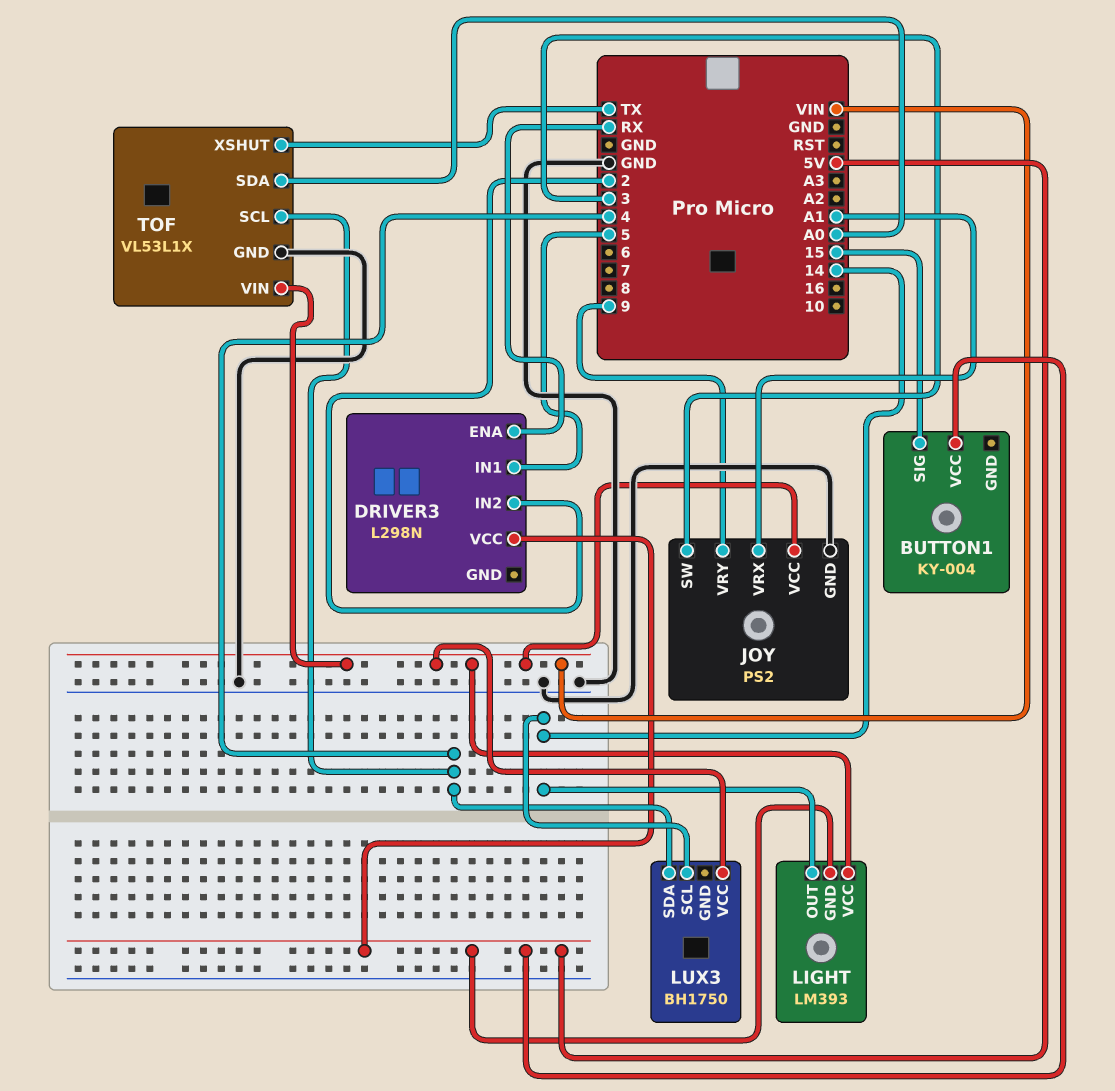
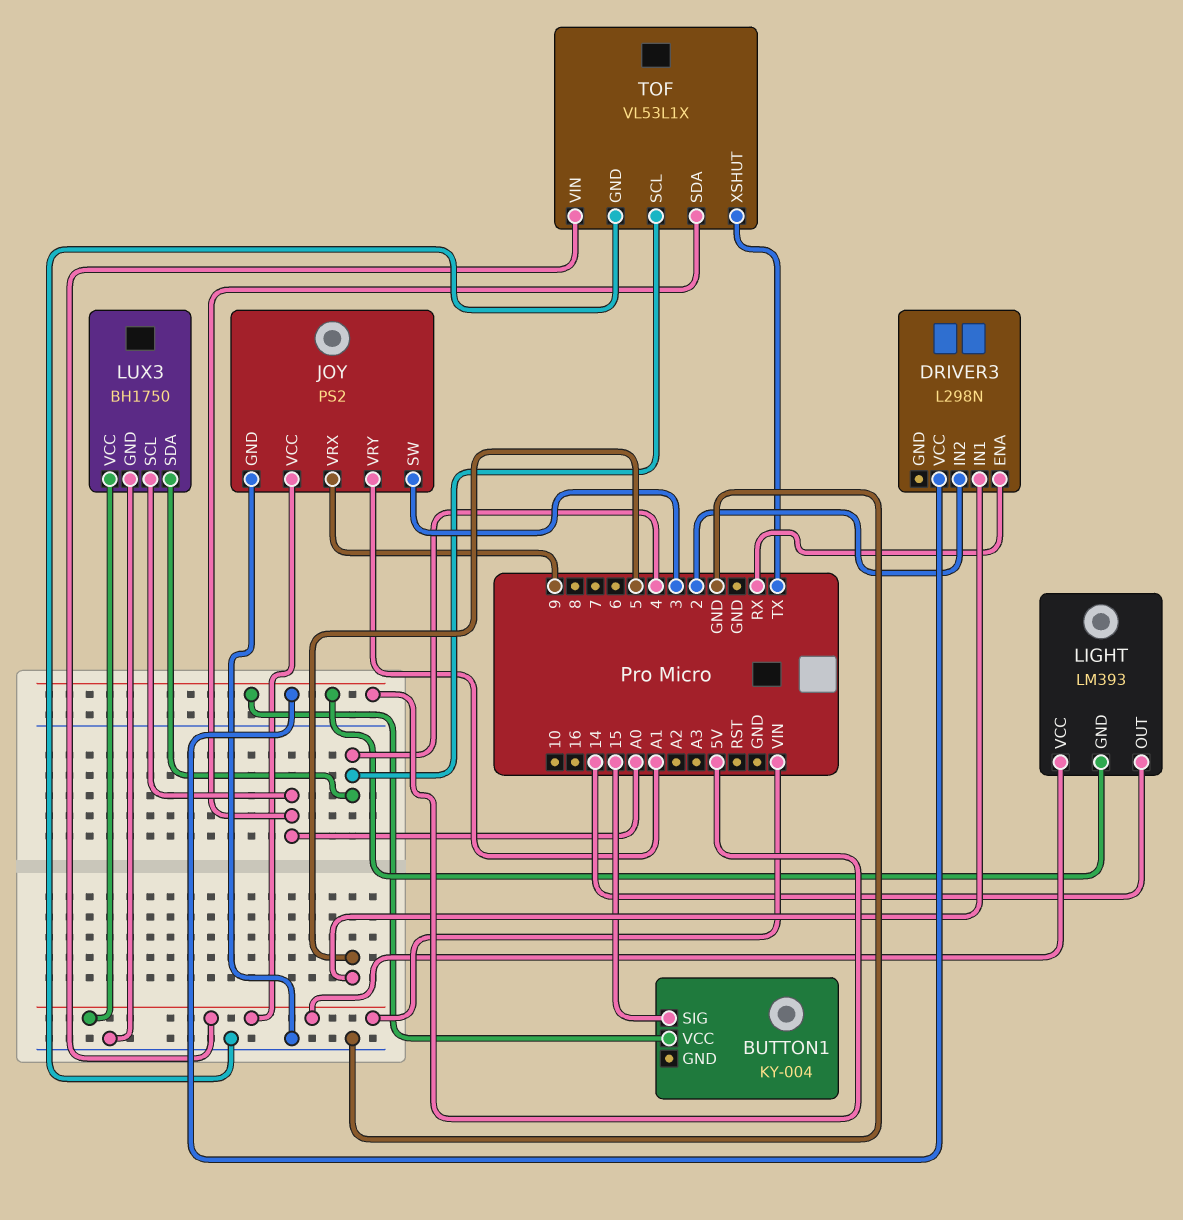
JOY pin VRX: A1 -> 9
JOY pin VRY: 9 -> A1
LUX3 pin GND: none -> GND
LUX3 pin SCL: 14 -> A0

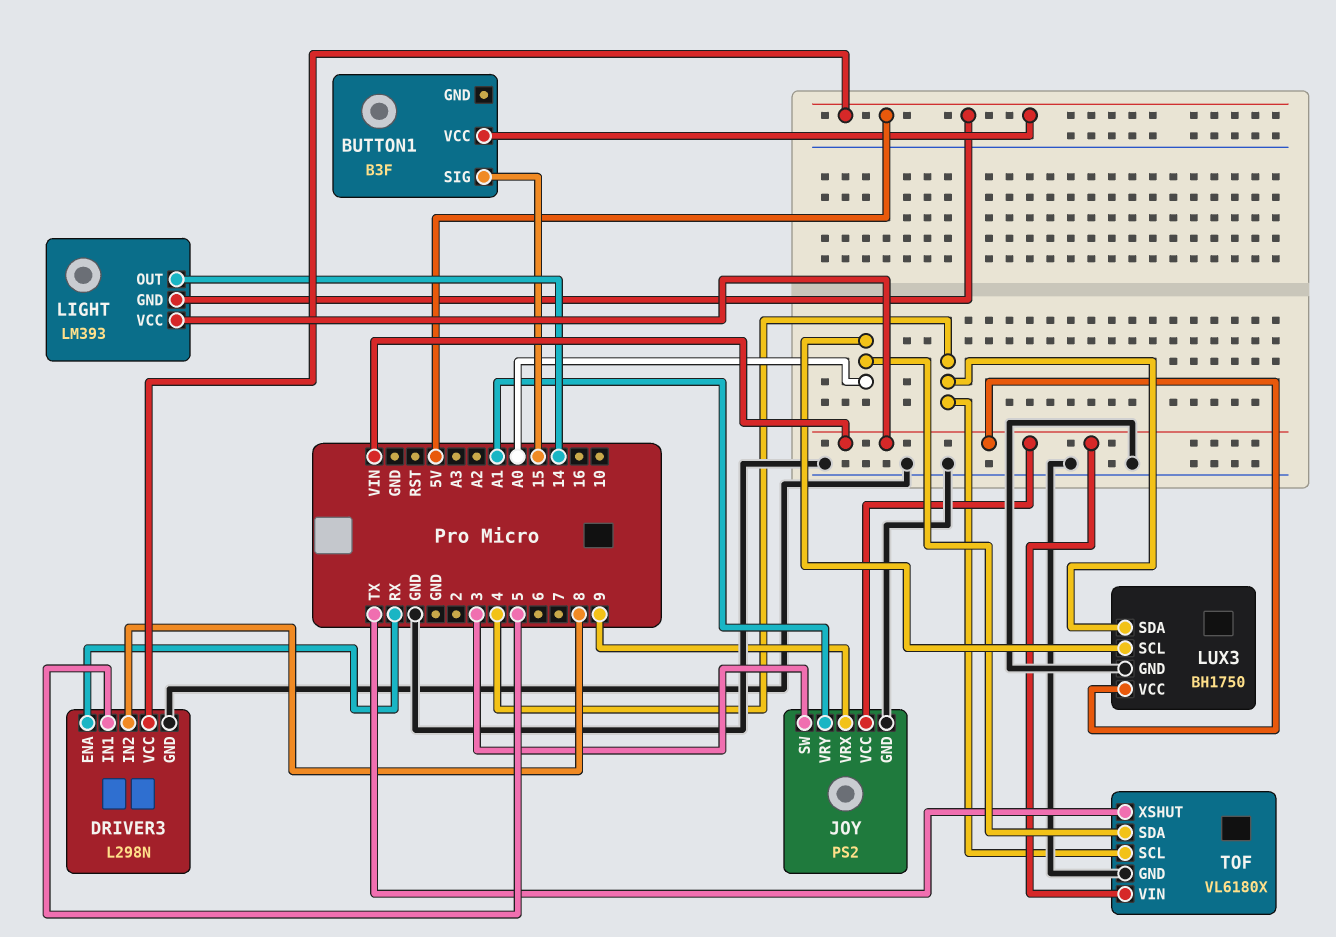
BUTTON1: KY-004 -> B3F
DRIVER3 pin GND: none -> GND
DRIVER3 pin IN2: 2 -> 8
TOF: VL53L1X -> VL6180X

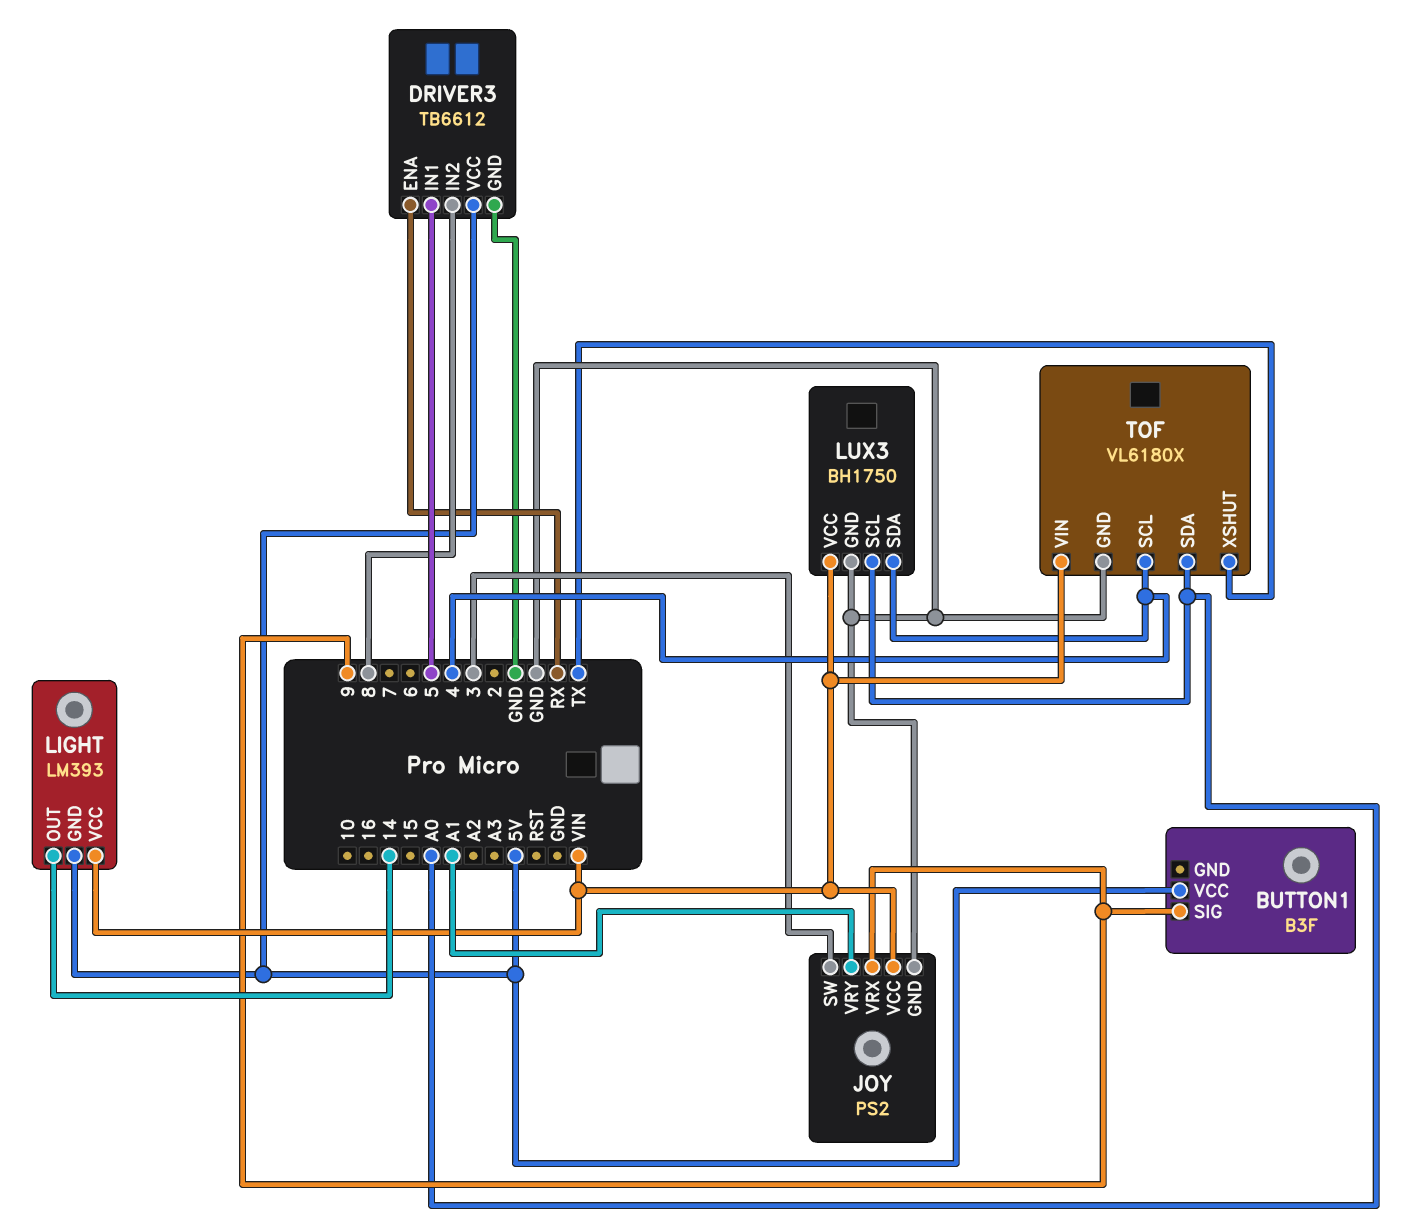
BUTTON1 pin SIG: 15 -> 9
DRIVER3: L298N -> TB6612

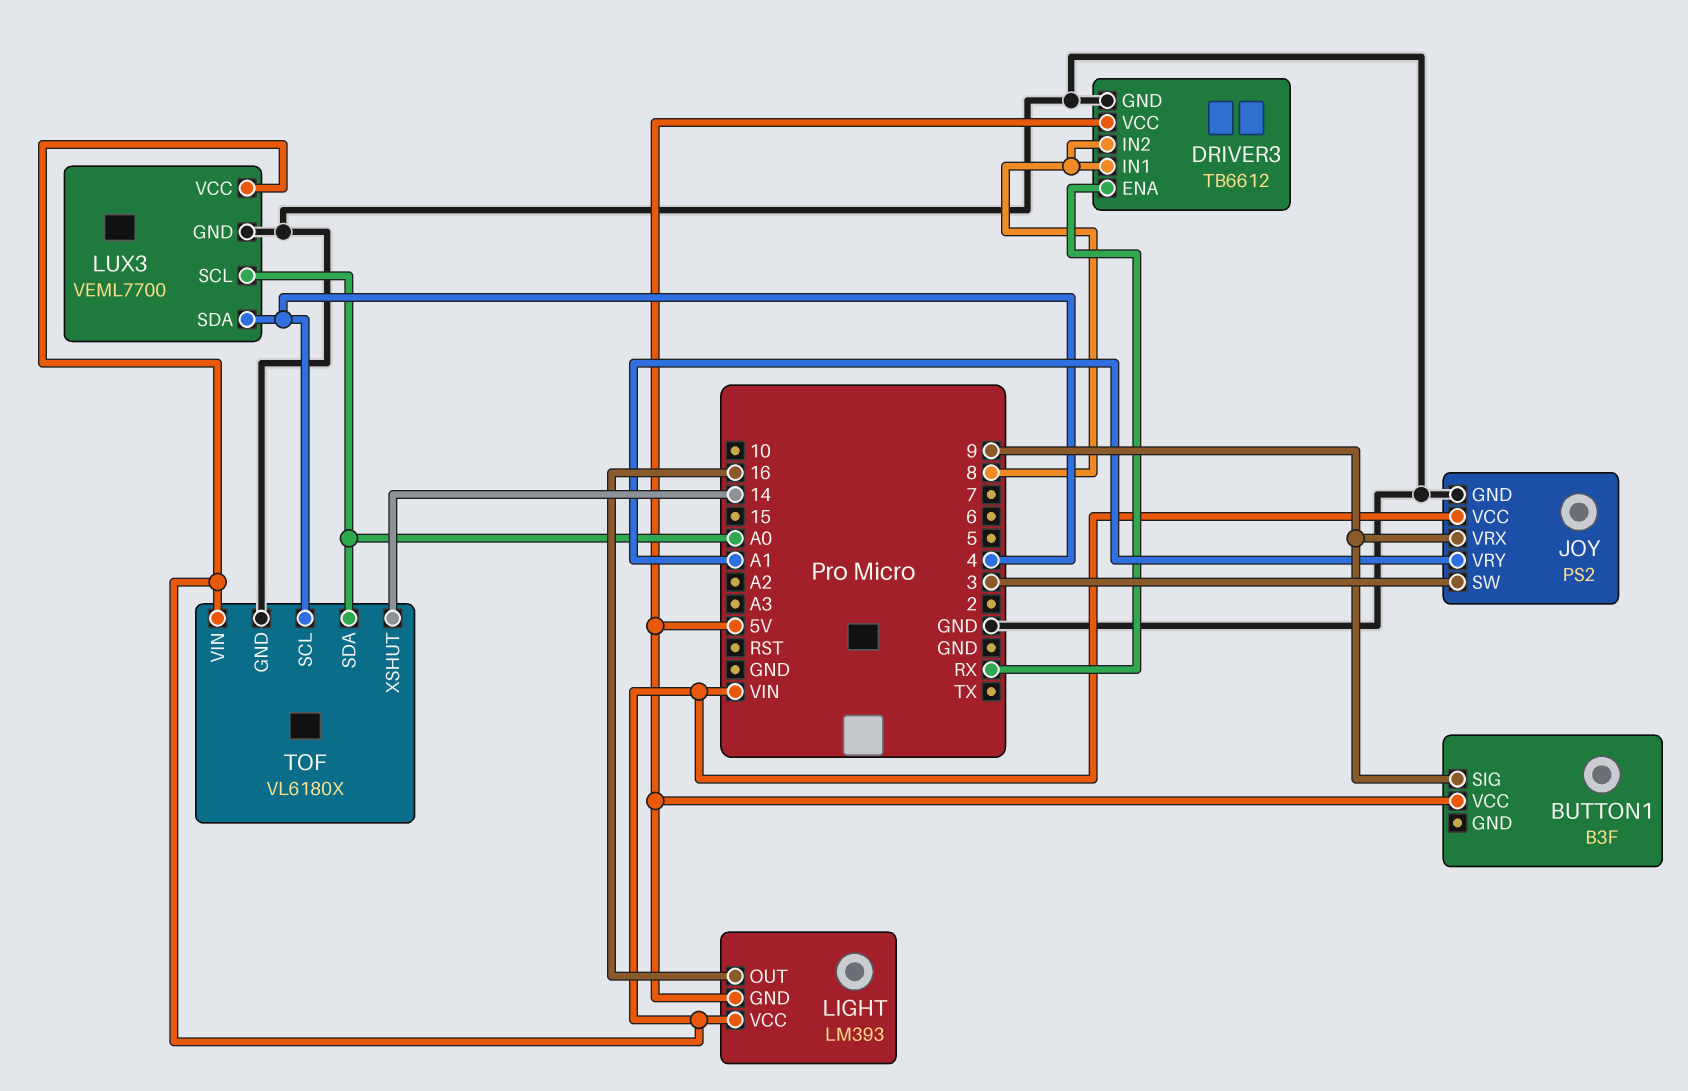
DRIVER3 pin IN1: 5 -> 8
LIGHT pin OUT: 14 -> 16
LUX3: BH1750 -> VEML7700
TOF pin XSHUT: TX -> 14

